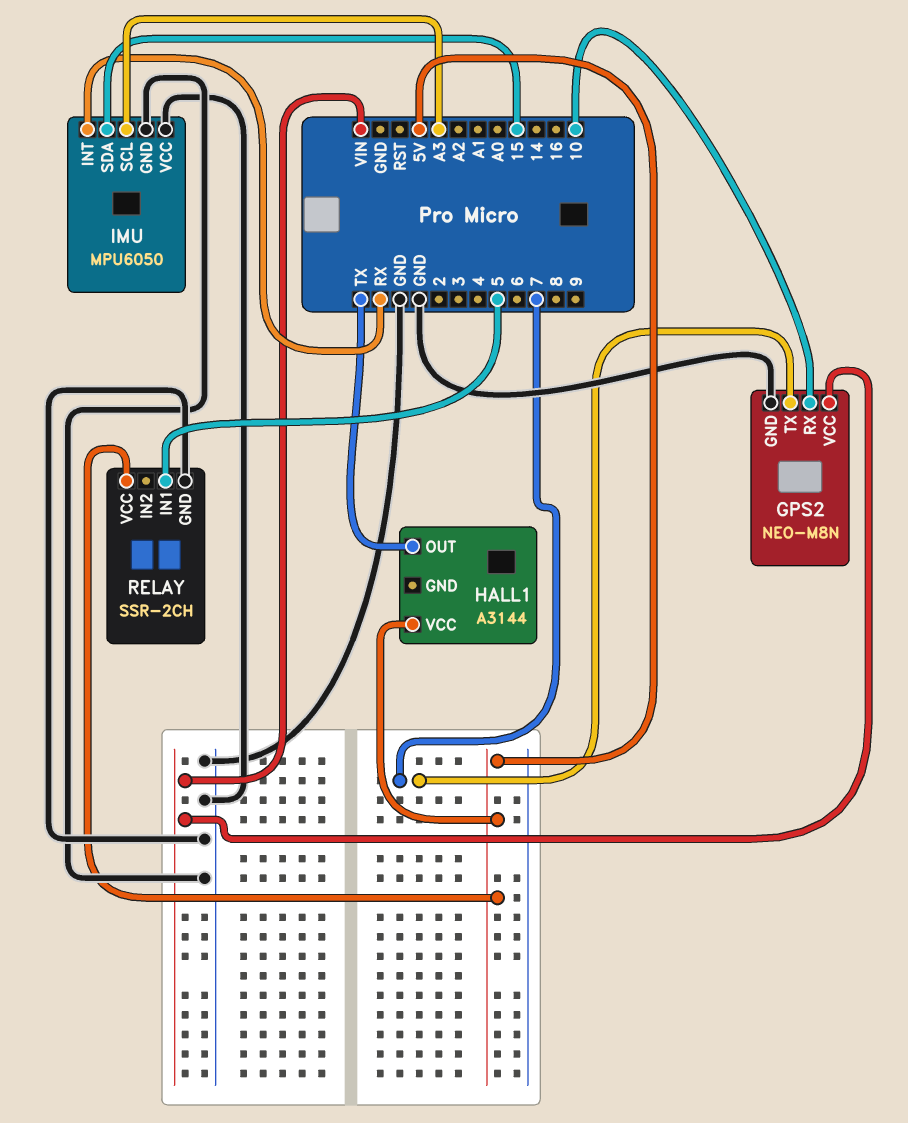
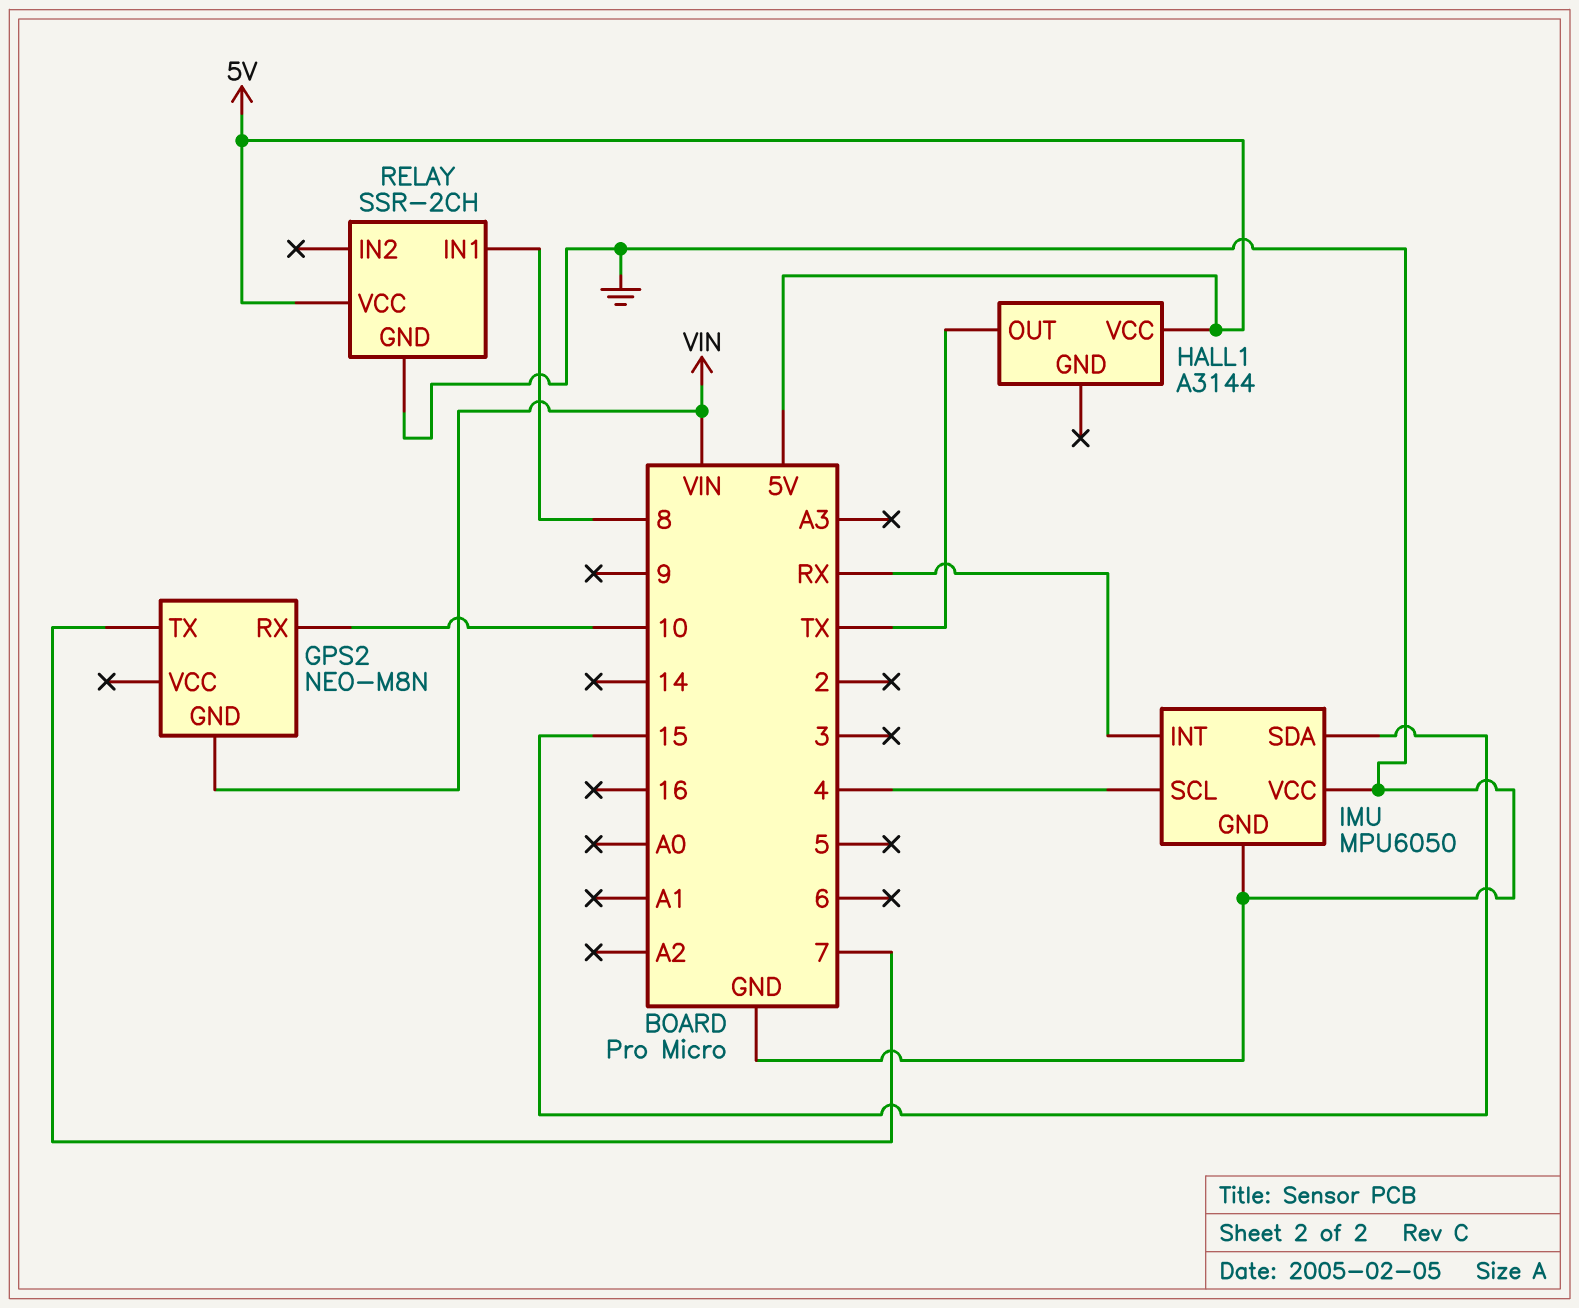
GPS2 pin GND: GND -> VIN
GPS2 pin VCC: VIN -> none
IMU pin SCL: A3 -> 4
RELAY pin IN1: 5 -> 8

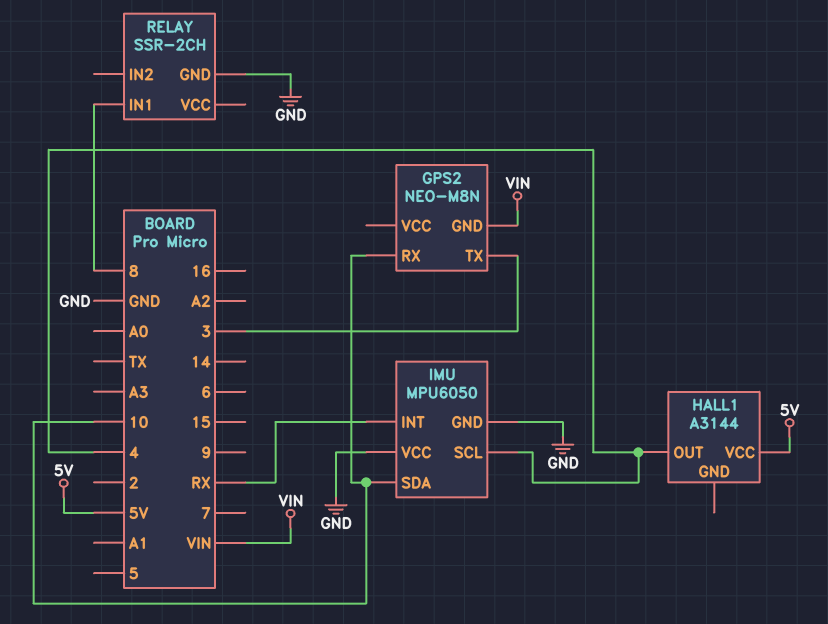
GPS2 pin TX: 7 -> 3
HALL1 pin OUT: TX -> 4
IMU pin SDA: 15 -> 10
RELAY pin VCC: 5V -> none

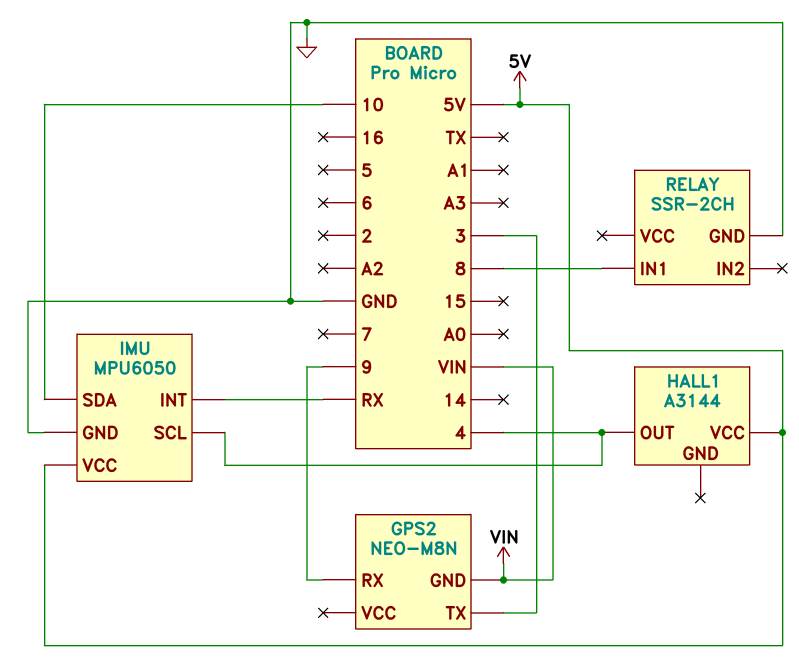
GPS2 pin RX: 10 -> 9
IMU pin VCC: GND -> 5V

